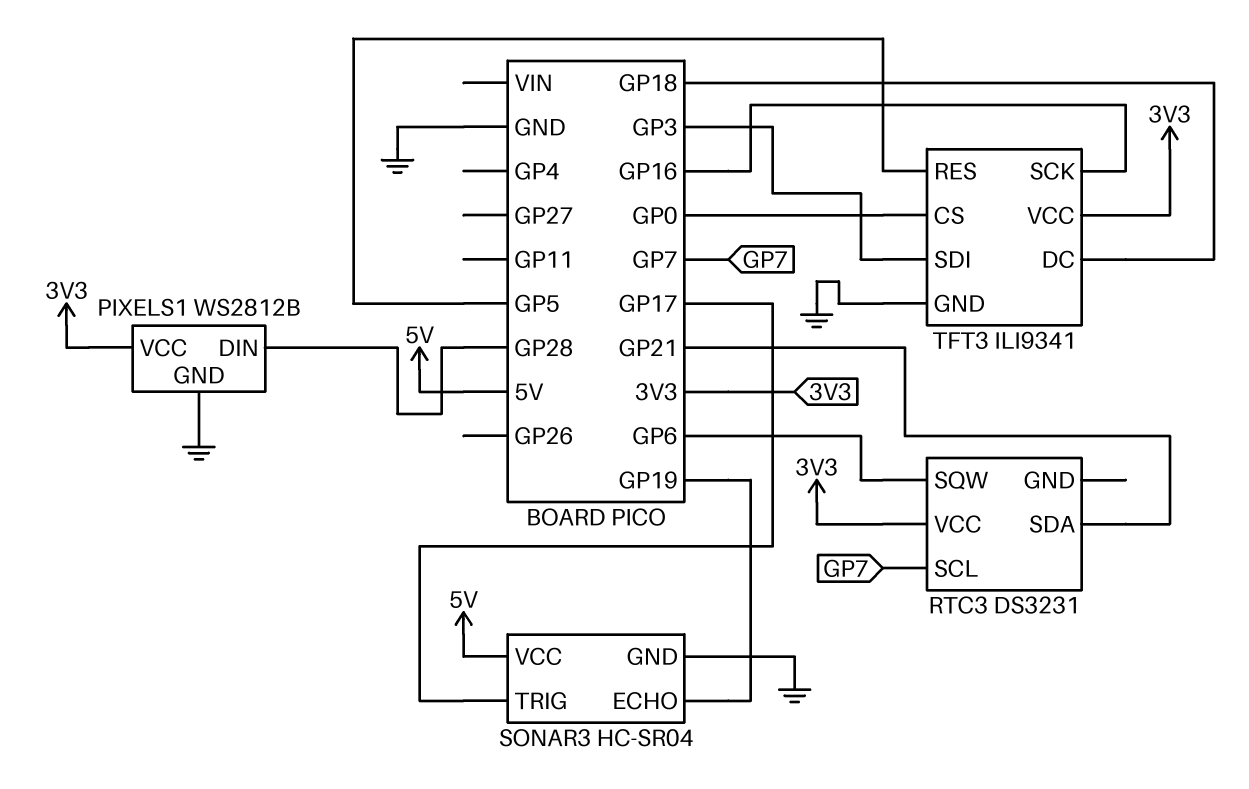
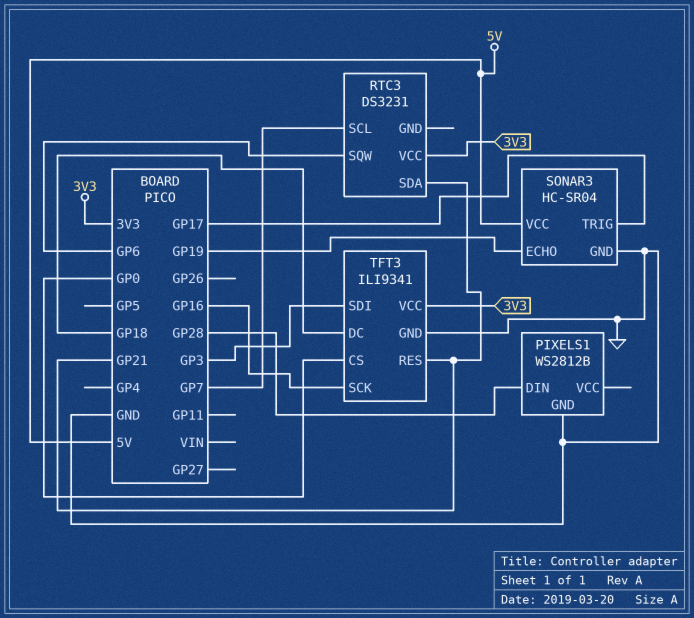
PIXELS1 pin VCC: 3V3 -> none
TFT3 pin RES: GP5 -> GP21

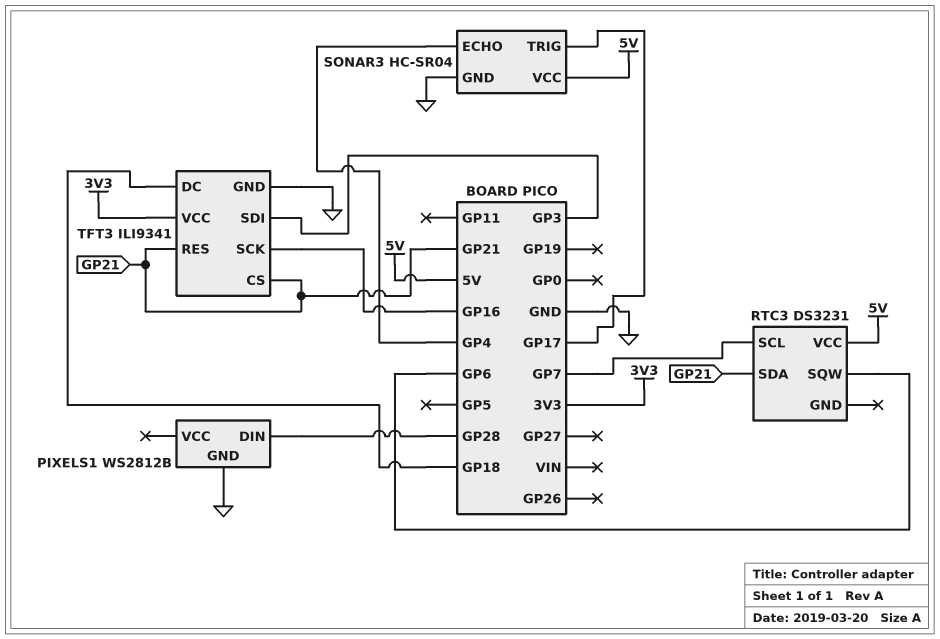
RTC3 pin VCC: 3V3 -> 5V
SONAR3 pin ECHO: GP19 -> GP4
TFT3 pin CS: GP0 -> GP21

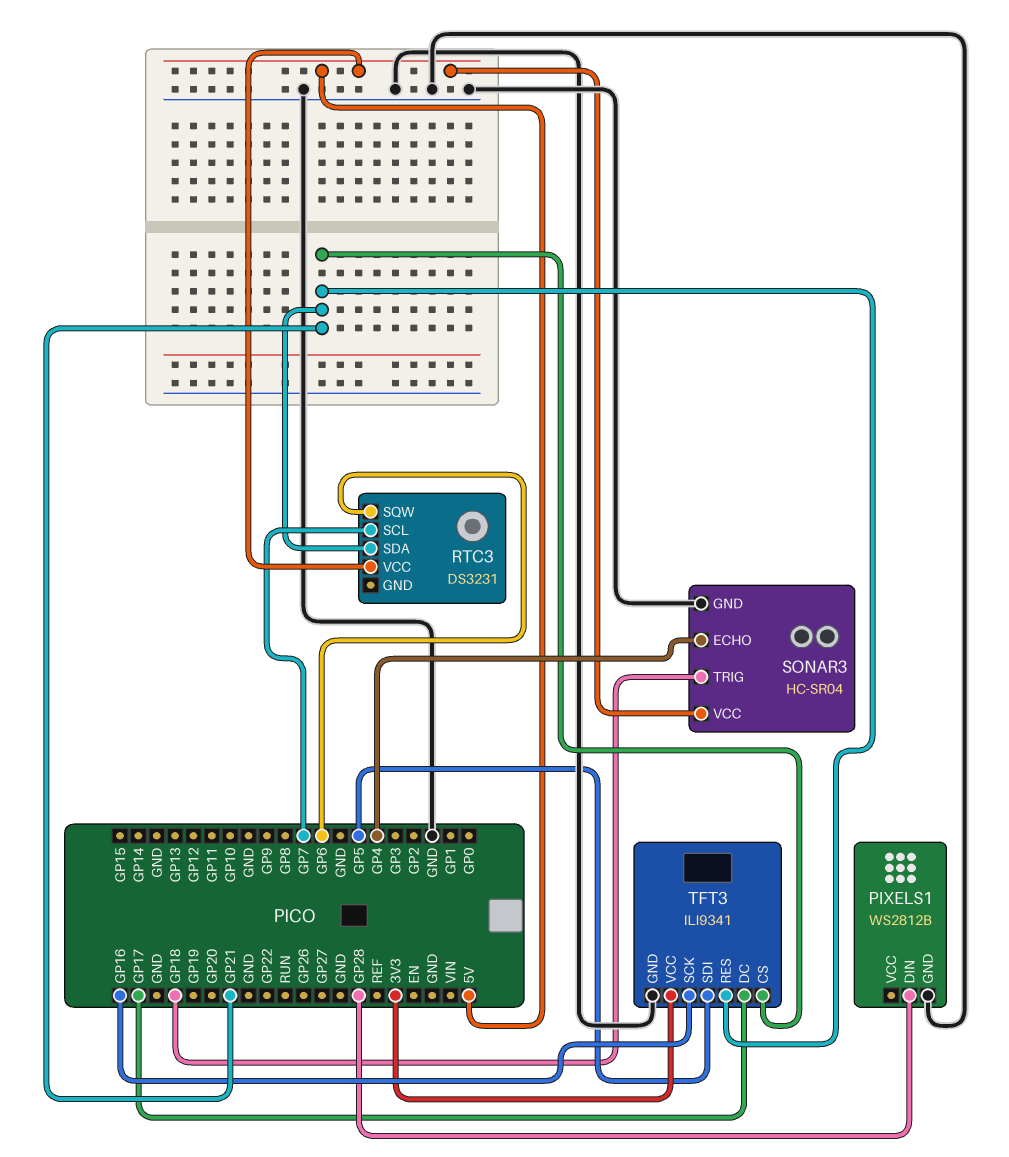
SONAR3 pin TRIG: GP17 -> GP18
TFT3 pin DC: GP18 -> GP17
TFT3 pin SDI: GP3 -> GP5

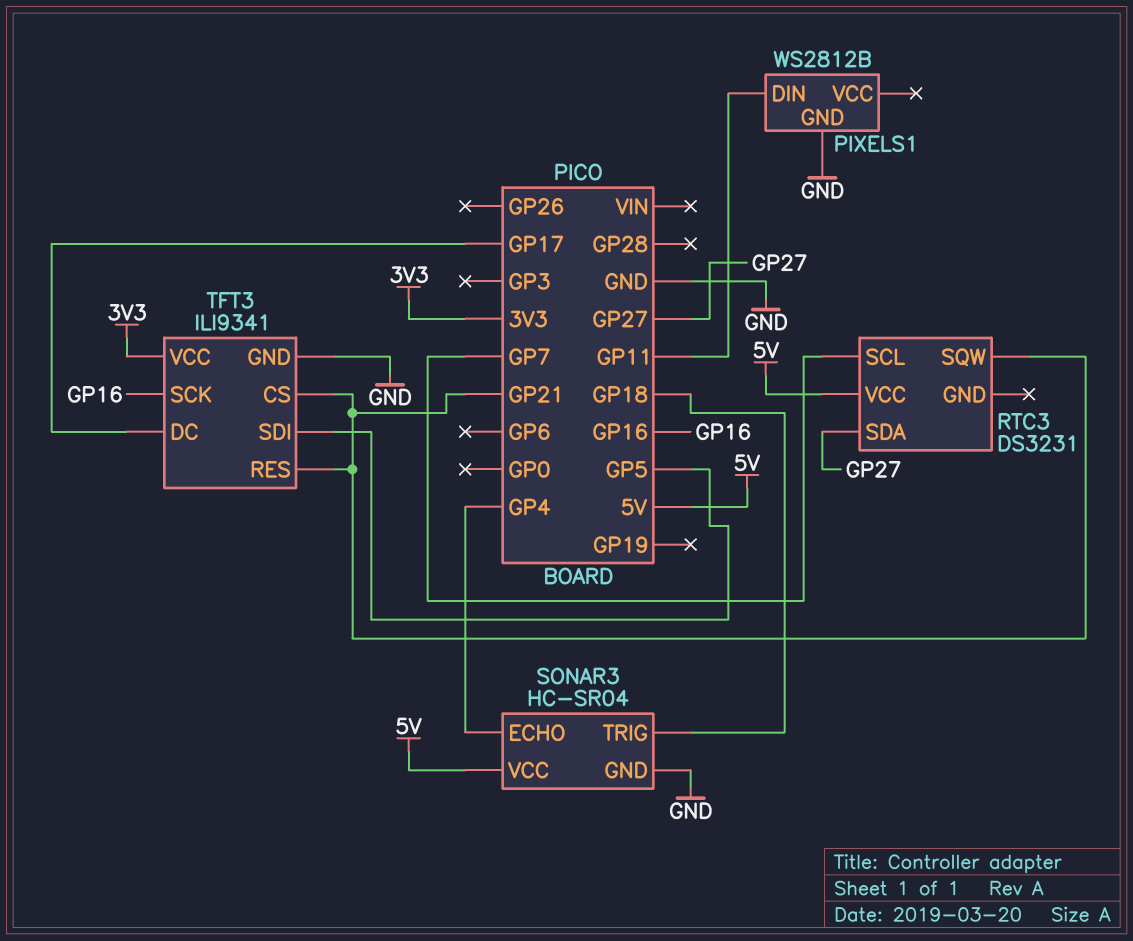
PIXELS1 pin DIN: GP28 -> GP11
RTC3 pin SDA: GP21 -> GP27
RTC3 pin SQW: GP6 -> GP21

